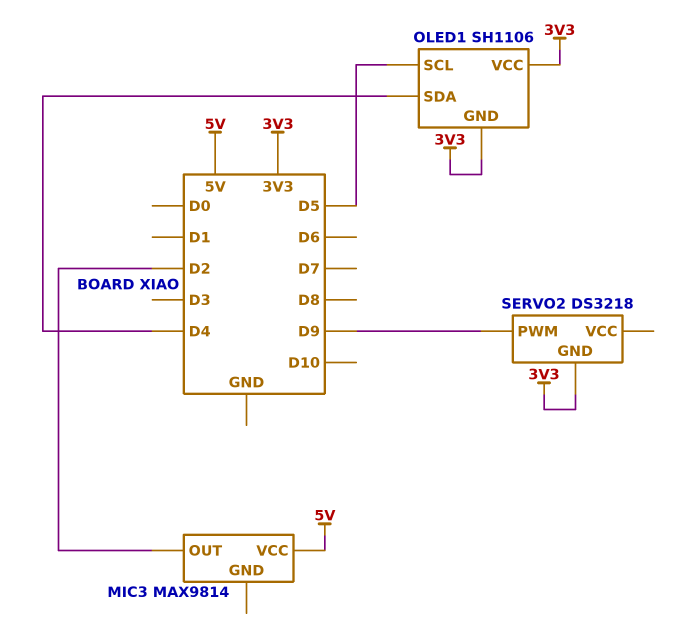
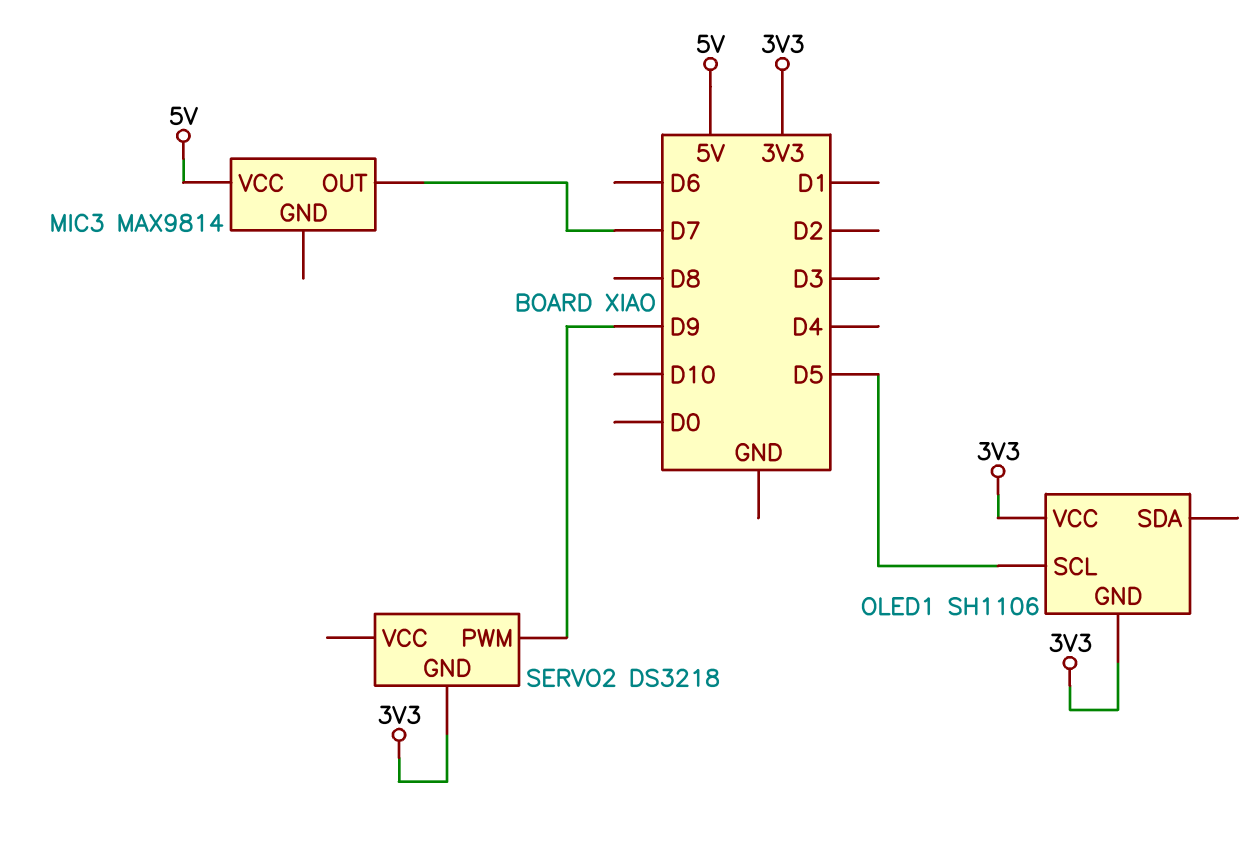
MIC3 pin OUT: D2 -> D7
OLED1 pin SDA: D4 -> none

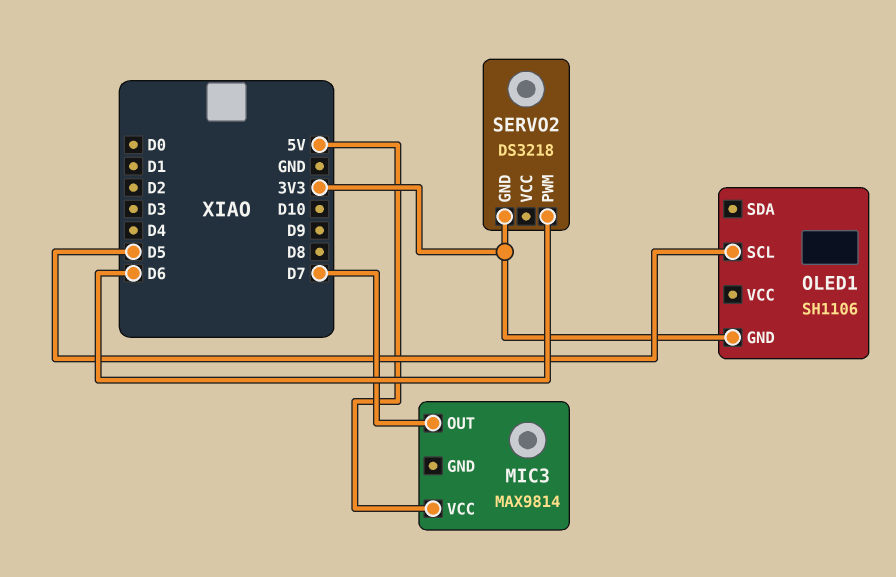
OLED1 pin VCC: 3V3 -> none
SERVO2 pin PWM: D9 -> D6

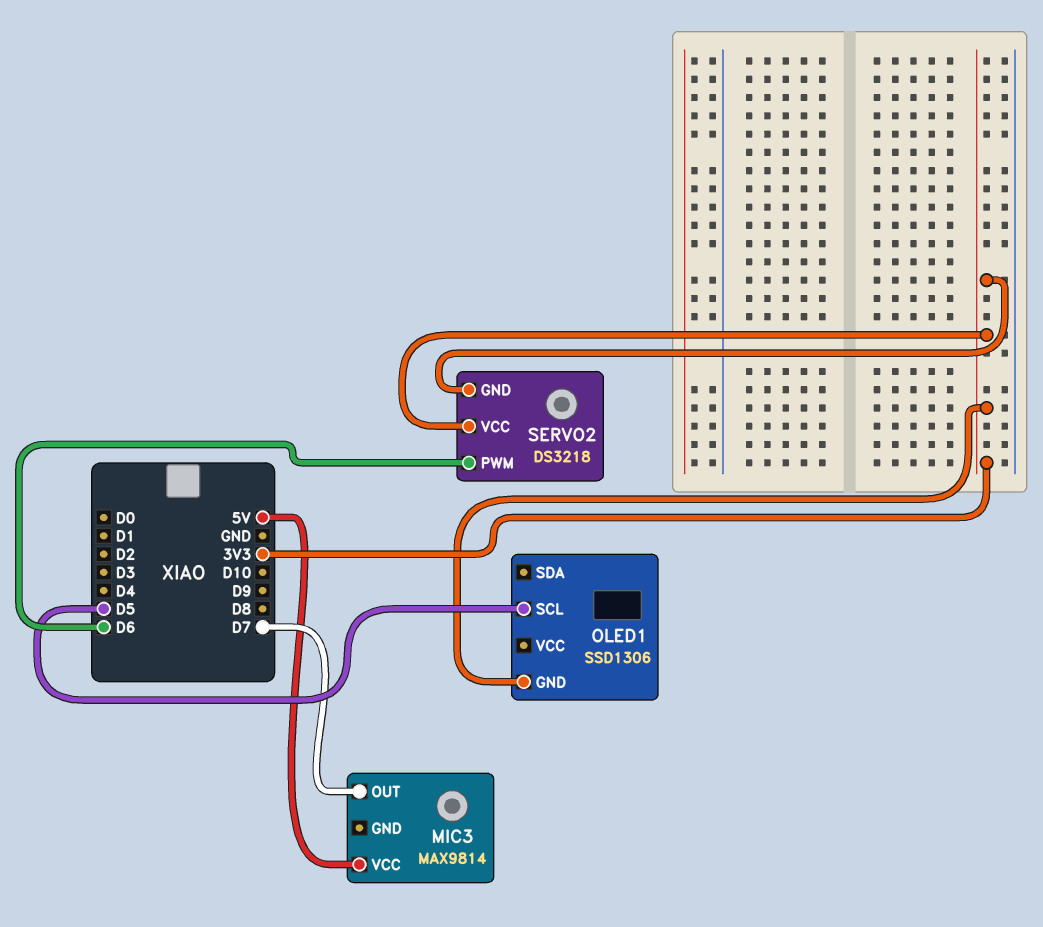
OLED1: SH1106 -> SSD1306
SERVO2 pin VCC: none -> 3V3

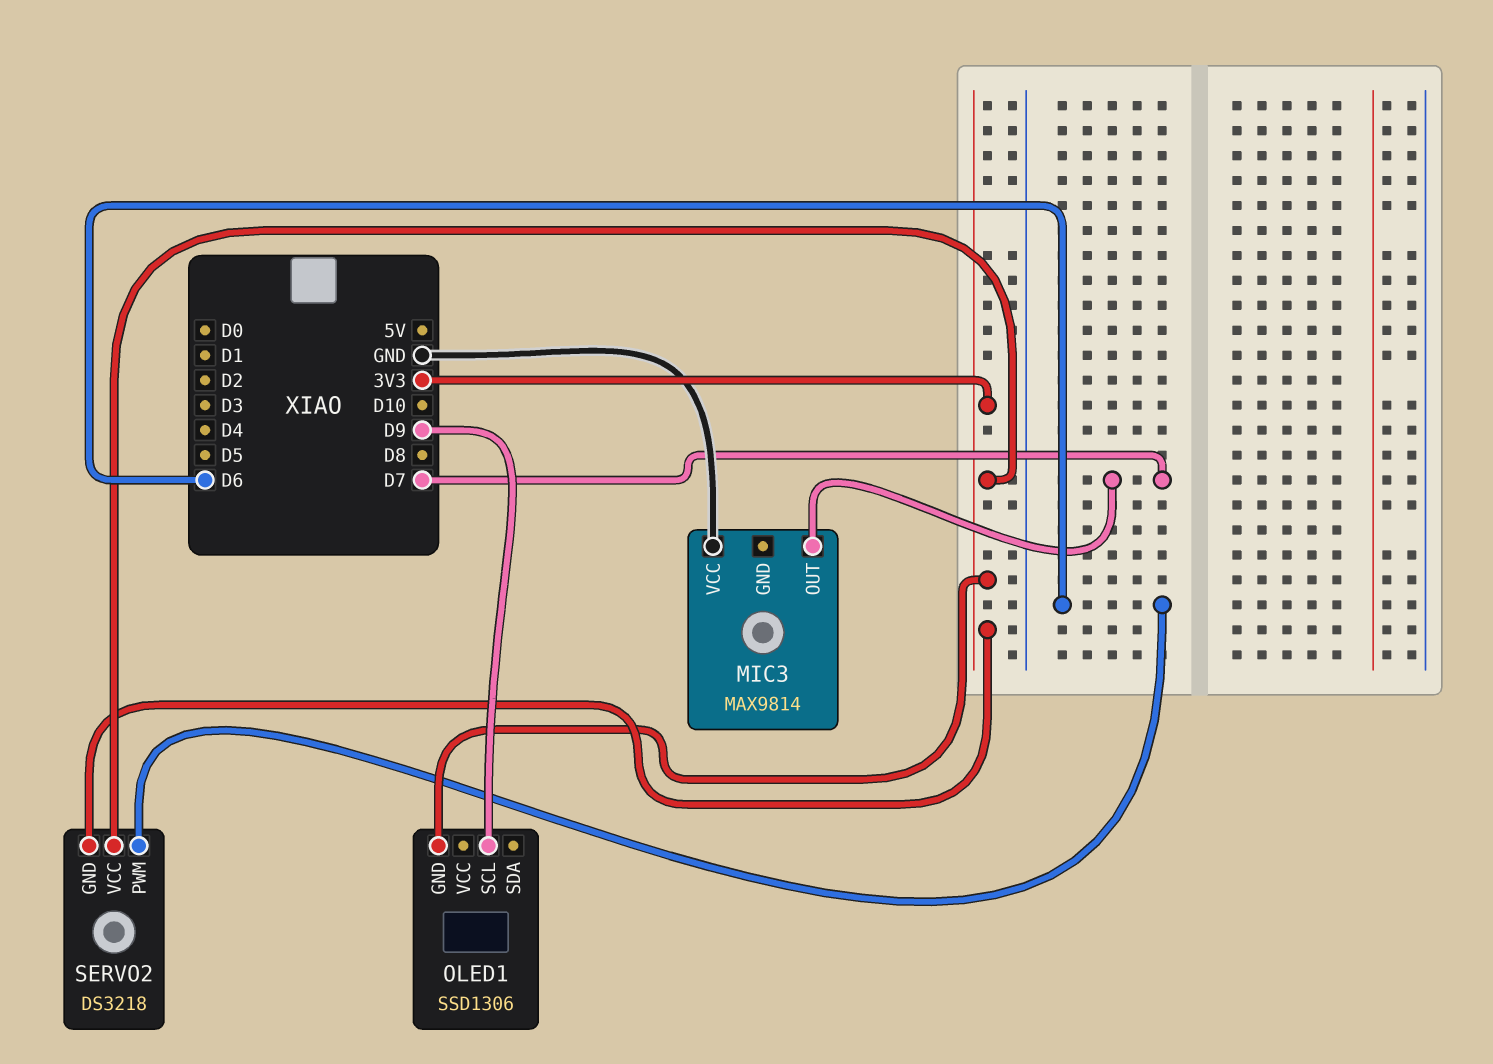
MIC3 pin VCC: 5V -> GND
OLED1 pin SCL: D5 -> D9

